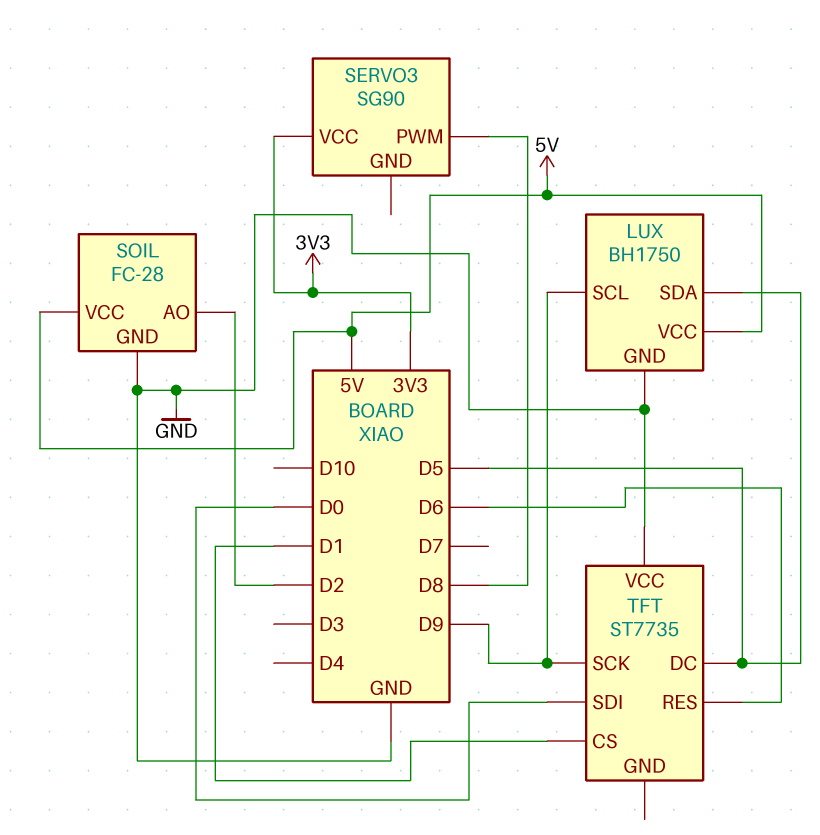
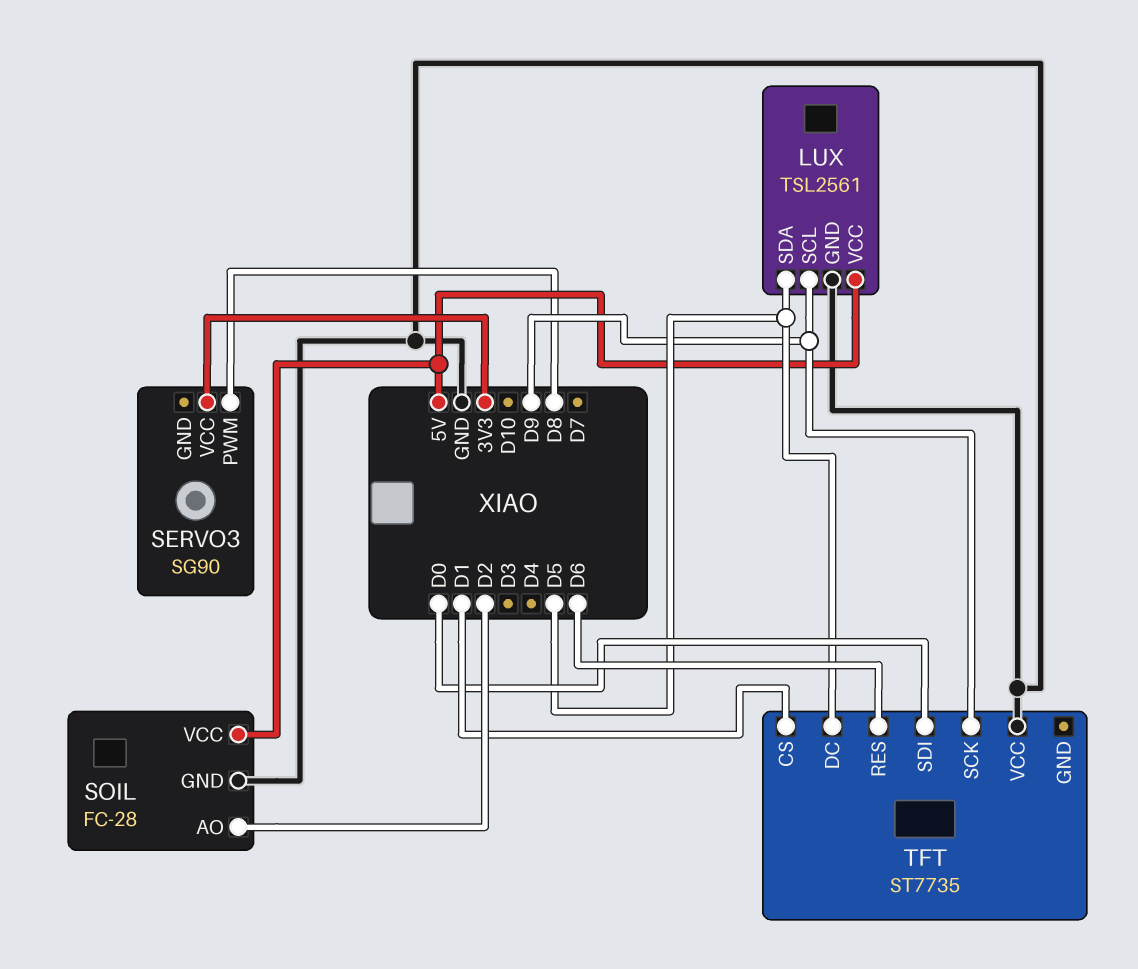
LUX: BH1750 -> TSL2561

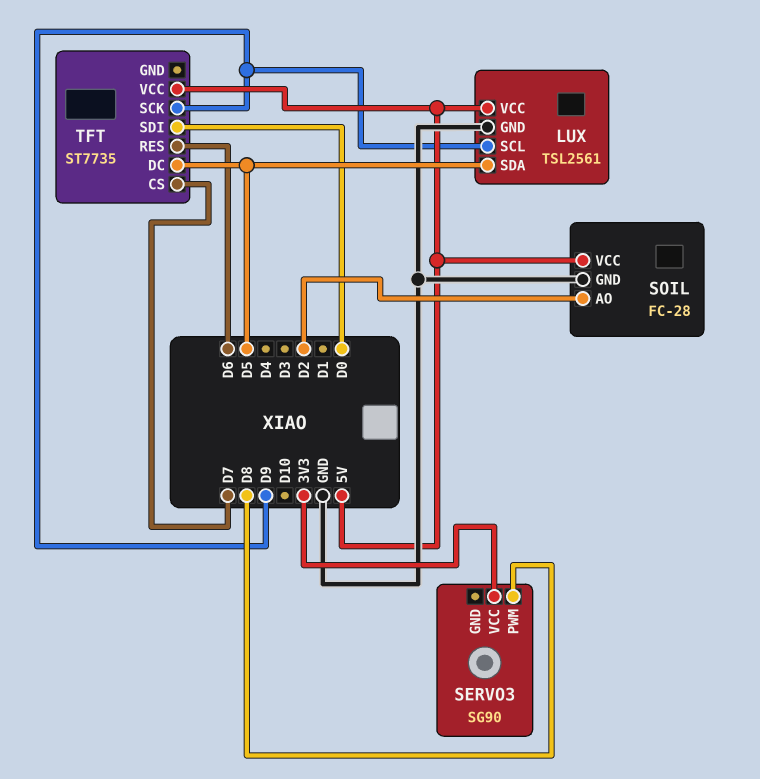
TFT pin CS: D1 -> D7
TFT pin VCC: GND -> 5V

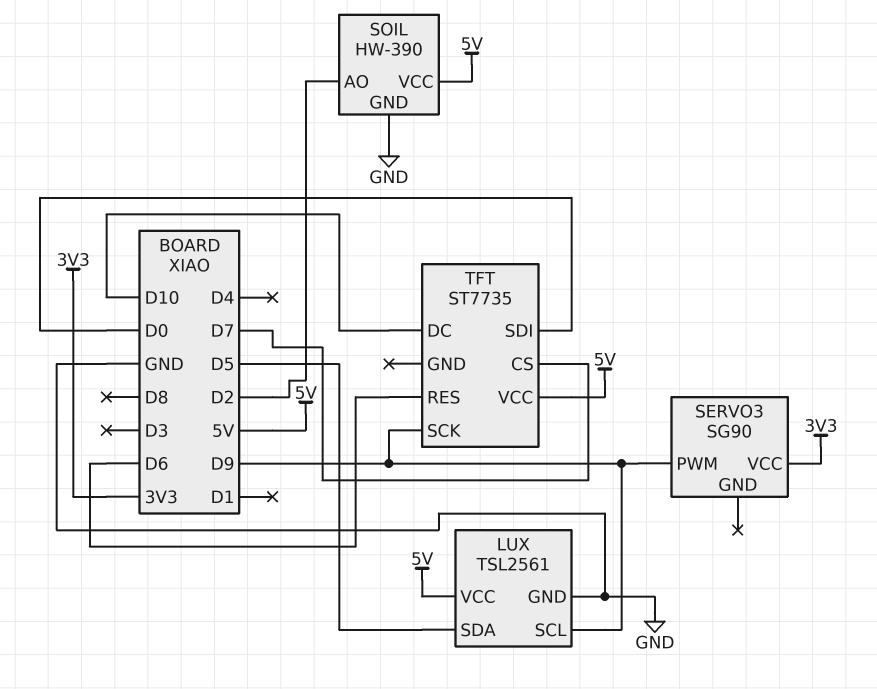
SERVO3 pin PWM: D8 -> D9
SOIL: FC-28 -> HW-390
TFT pin DC: D5 -> D10

